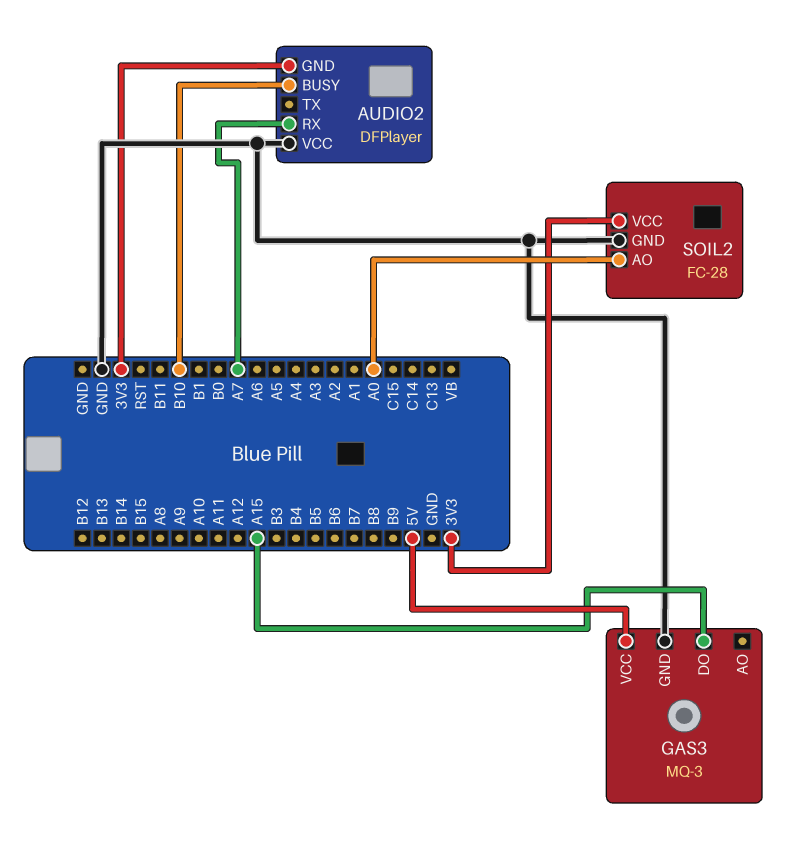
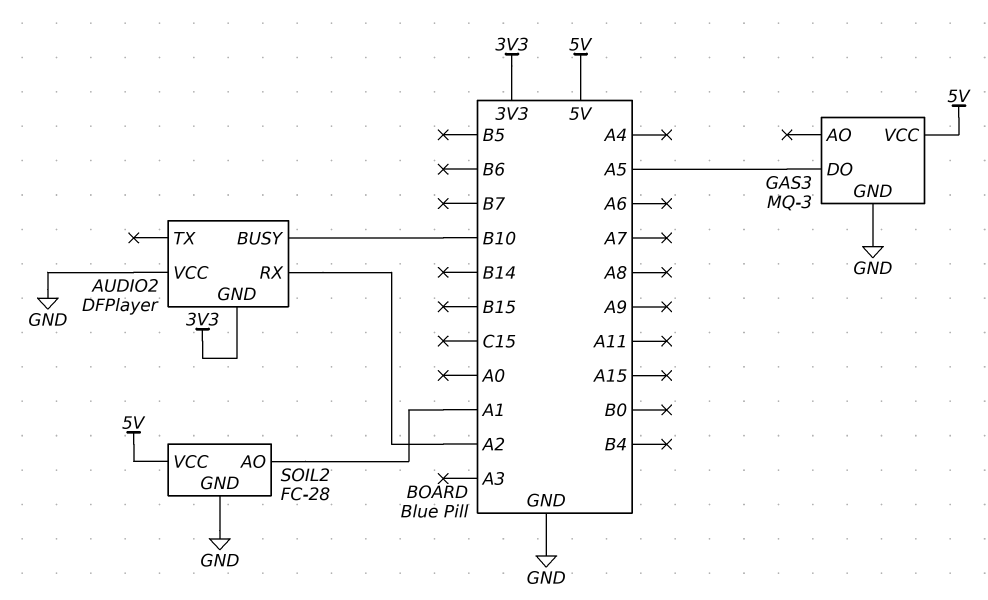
AUDIO2 pin RX: A7 -> A2
GAS3 pin DO: A15 -> A5
SOIL2 pin AO: A0 -> A1
SOIL2 pin VCC: 3V3 -> 5V

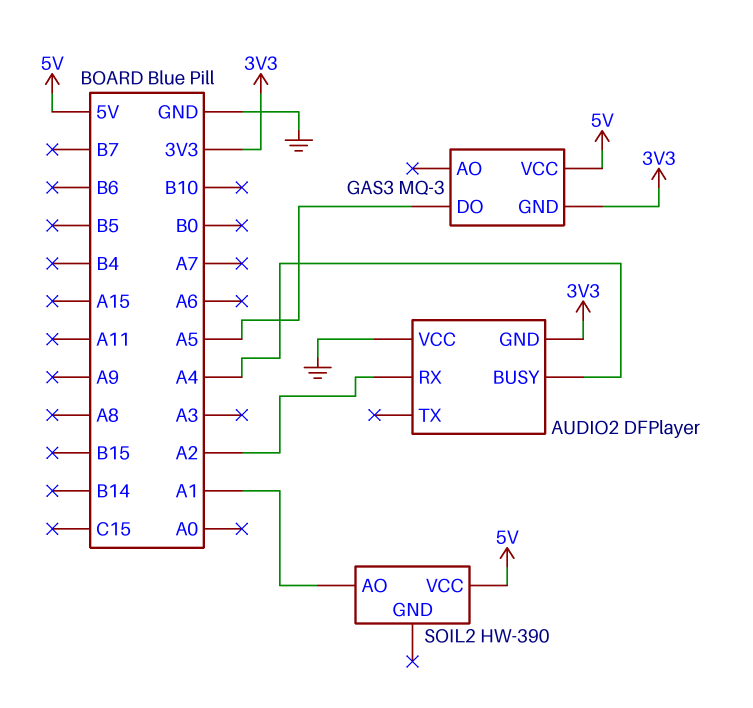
AUDIO2 pin BUSY: B10 -> A4
GAS3 pin GND: GND -> 3V3
SOIL2: FC-28 -> HW-390
SOIL2 pin GND: GND -> none

